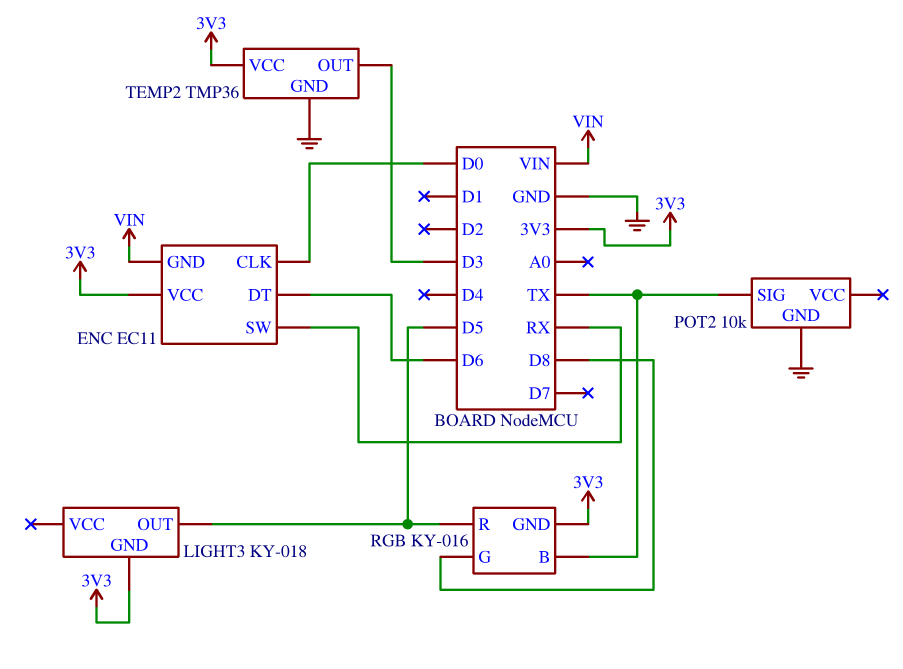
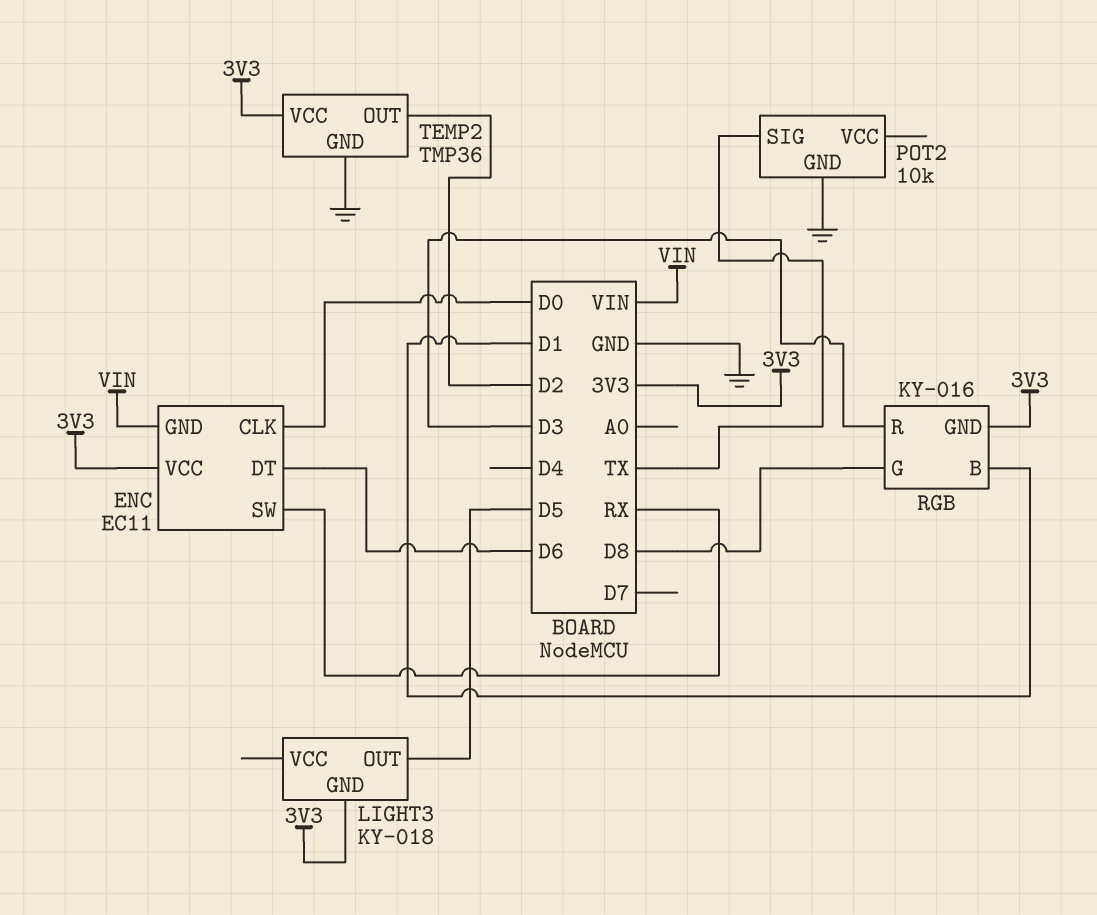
RGB pin B: TX -> D1
RGB pin R: D5 -> D3
TEMP2 pin OUT: D3 -> D2

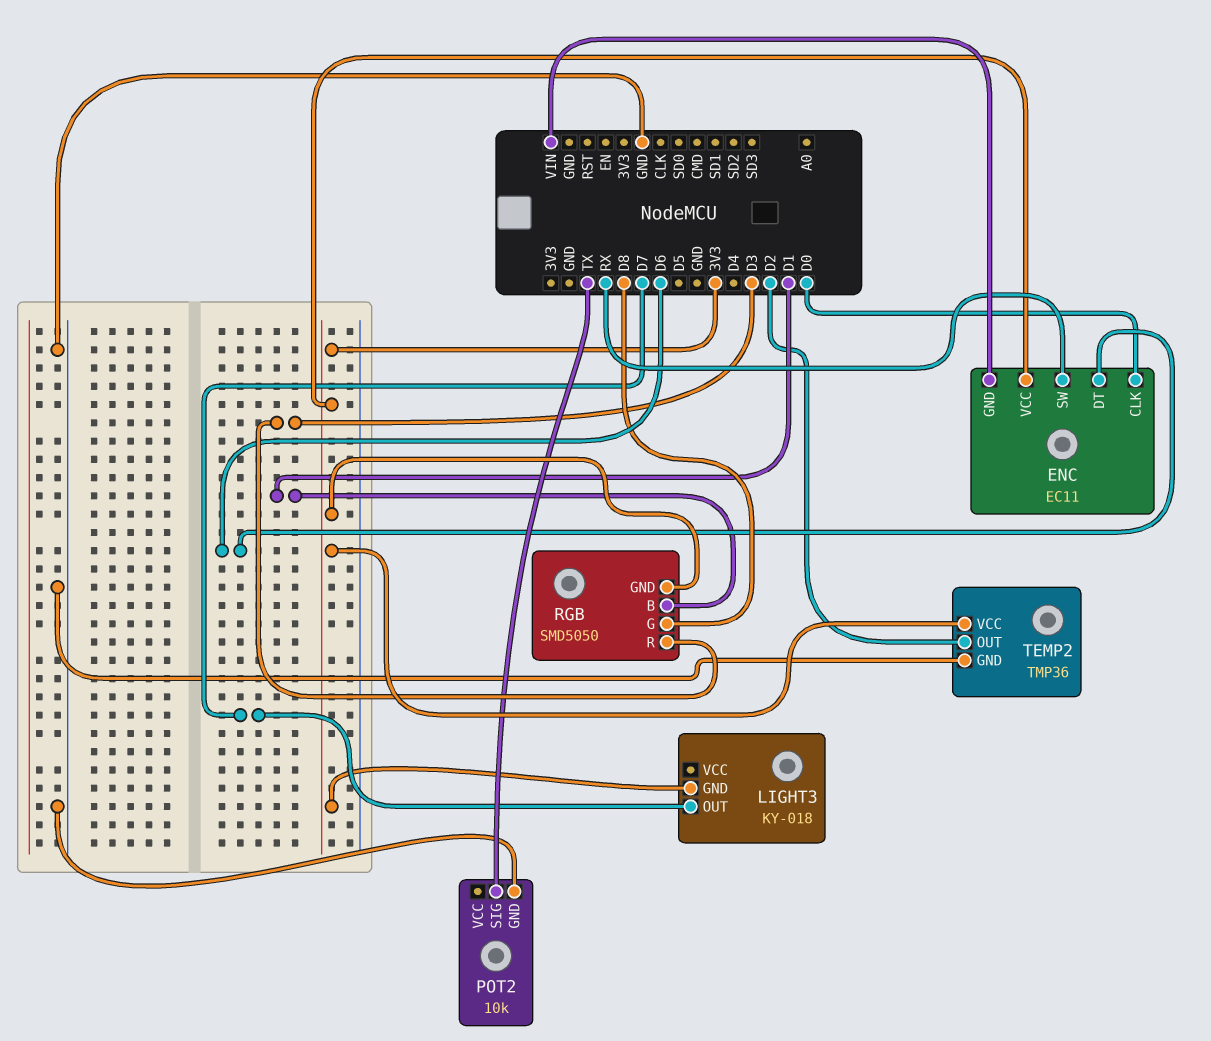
LIGHT3 pin OUT: D5 -> D7
RGB: KY-016 -> SMD5050

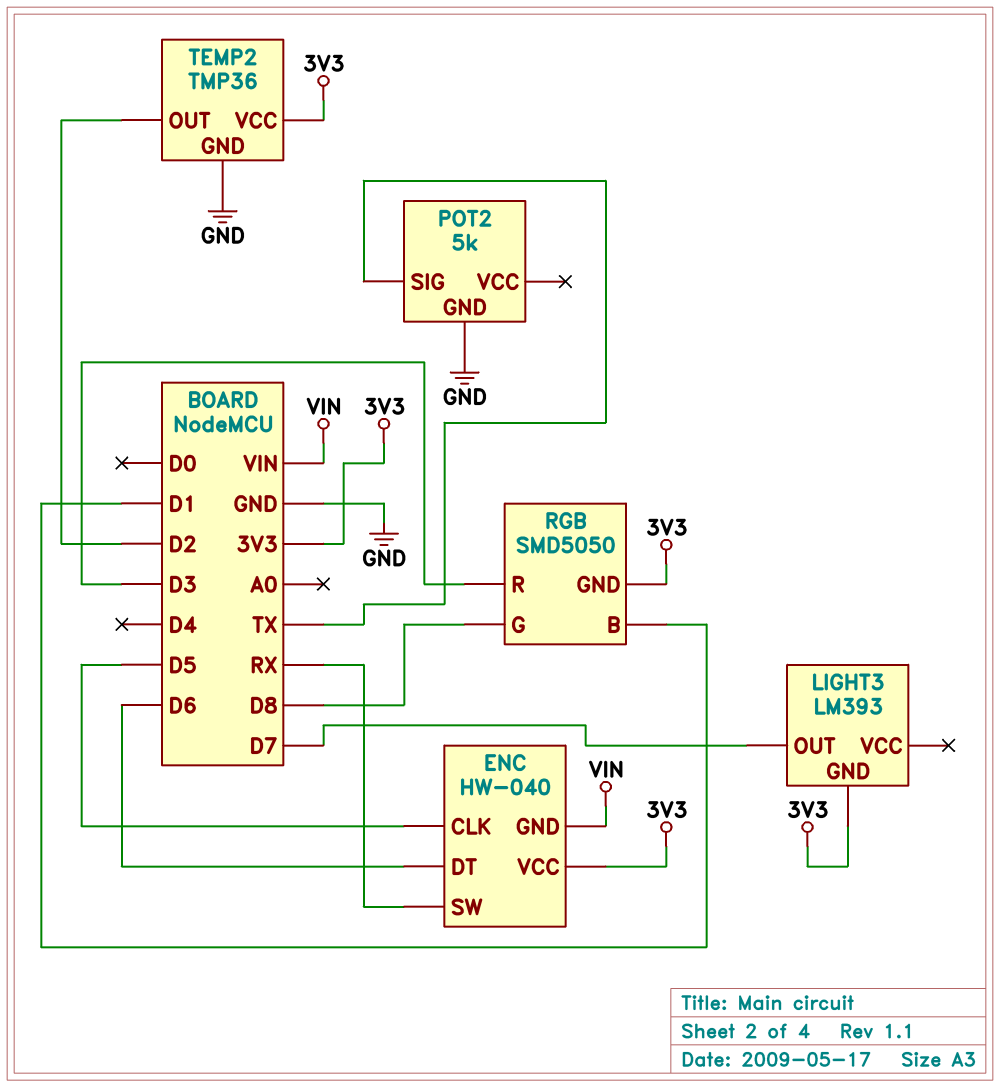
ENC: EC11 -> HW-040
ENC pin CLK: D0 -> D5
LIGHT3: KY-018 -> LM393
POT2: 10k -> 5k

